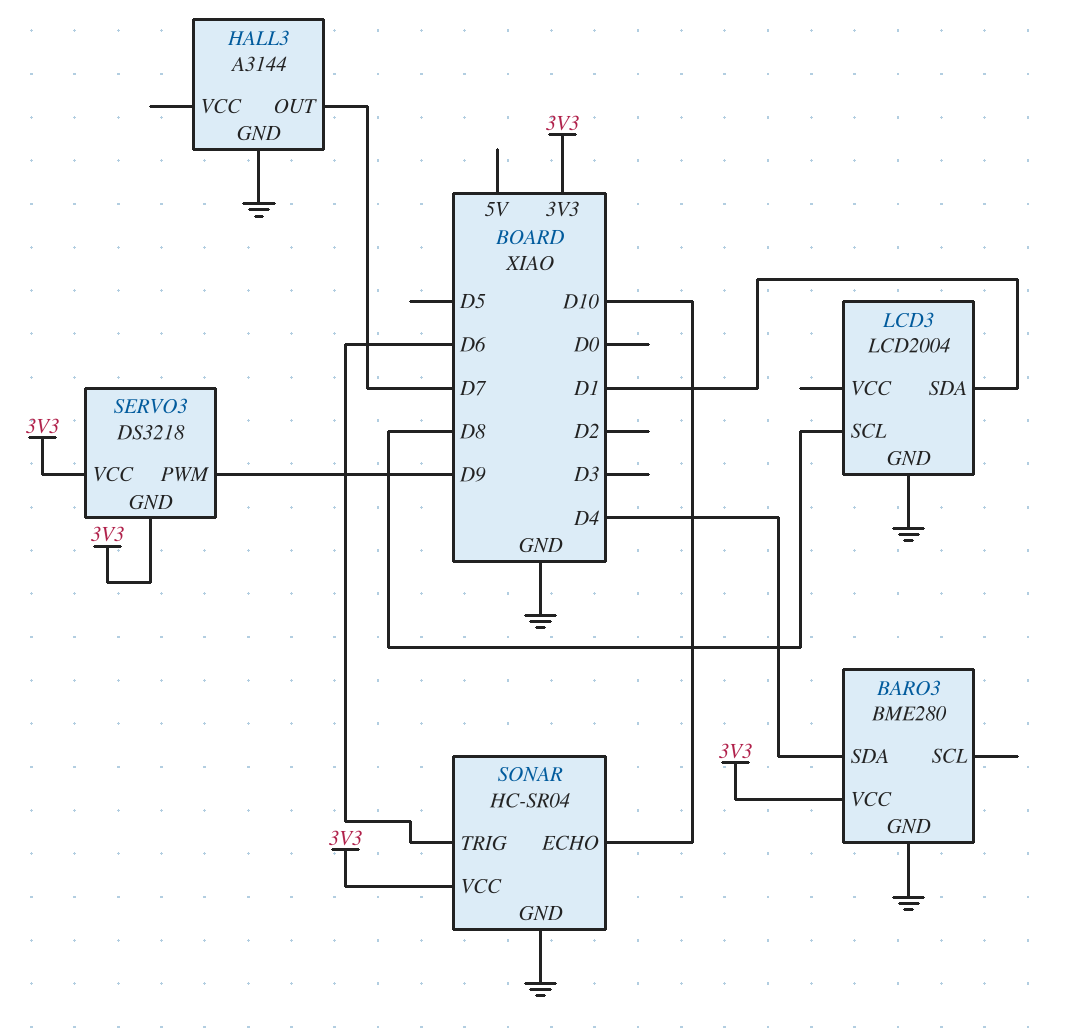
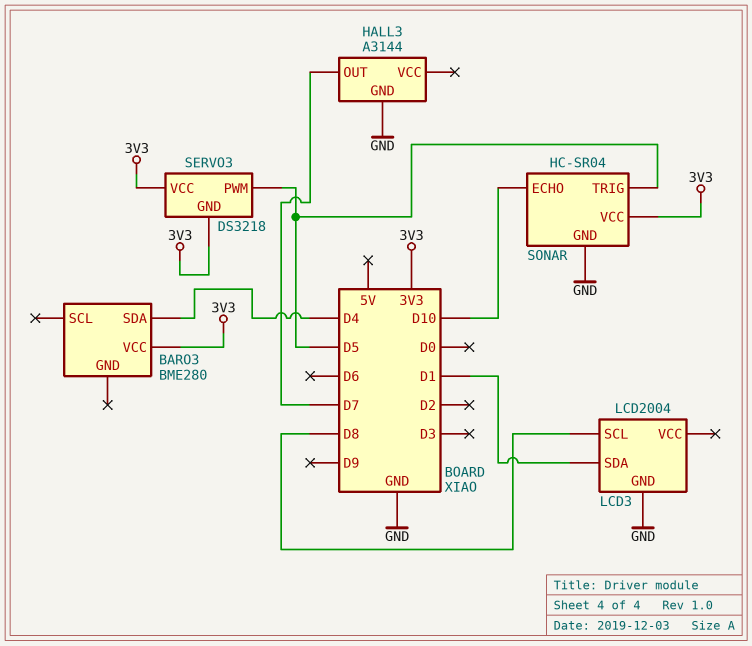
BARO3 pin GND: GND -> none
SERVO3 pin PWM: D9 -> D5
SONAR pin TRIG: D6 -> D5

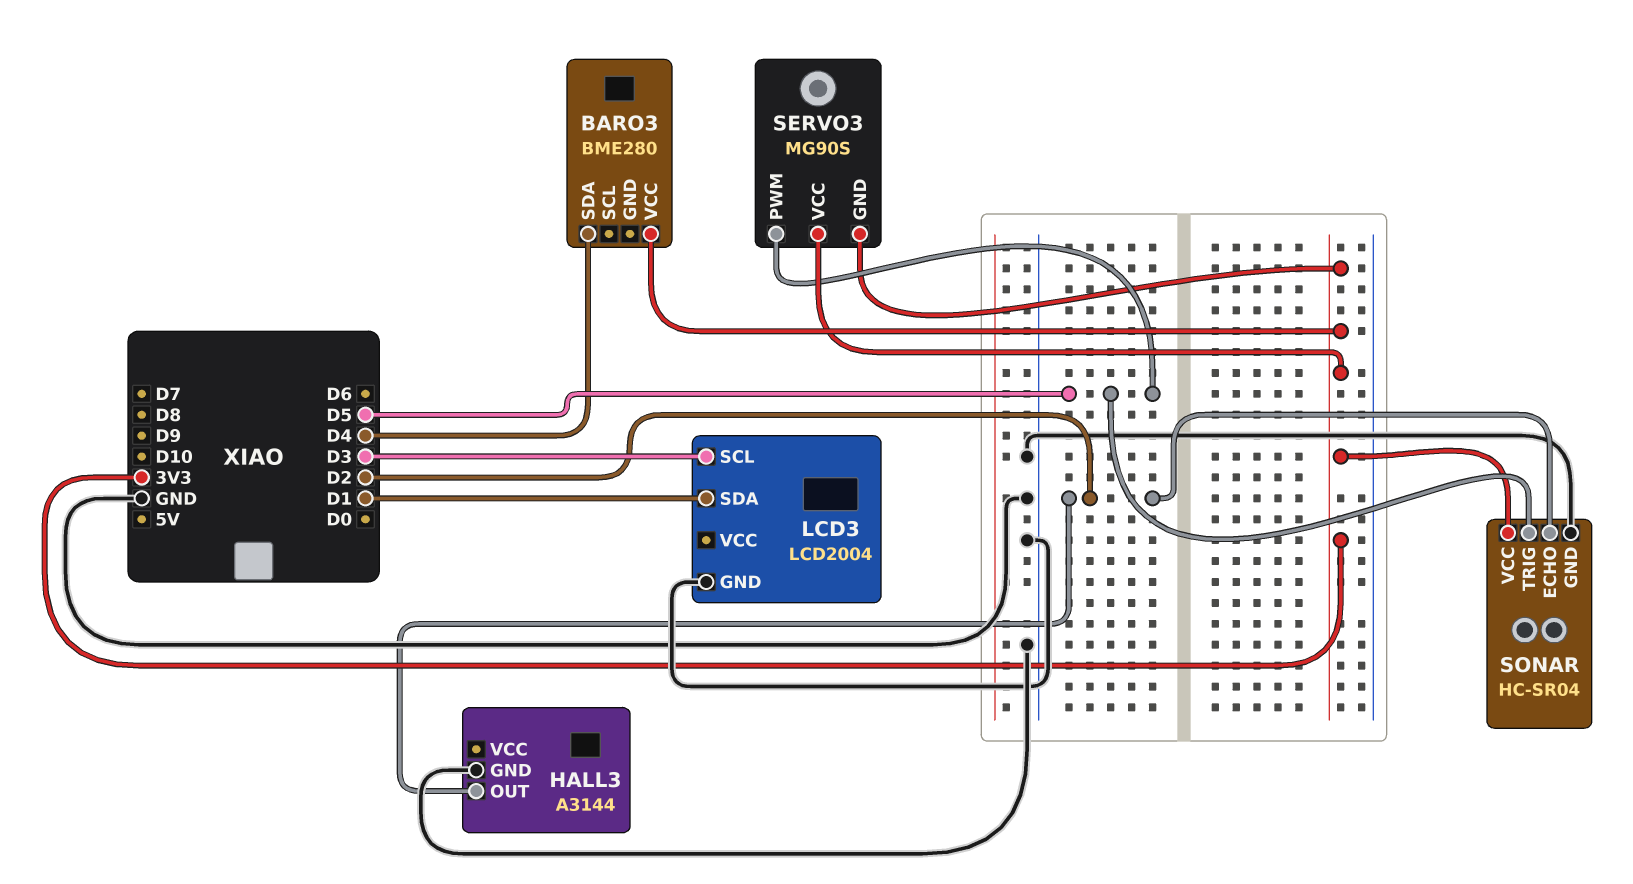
HALL3 pin OUT: D7 -> D2
LCD3 pin SCL: D8 -> D3
SERVO3: DS3218 -> MG90S
SONAR pin ECHO: D10 -> D2

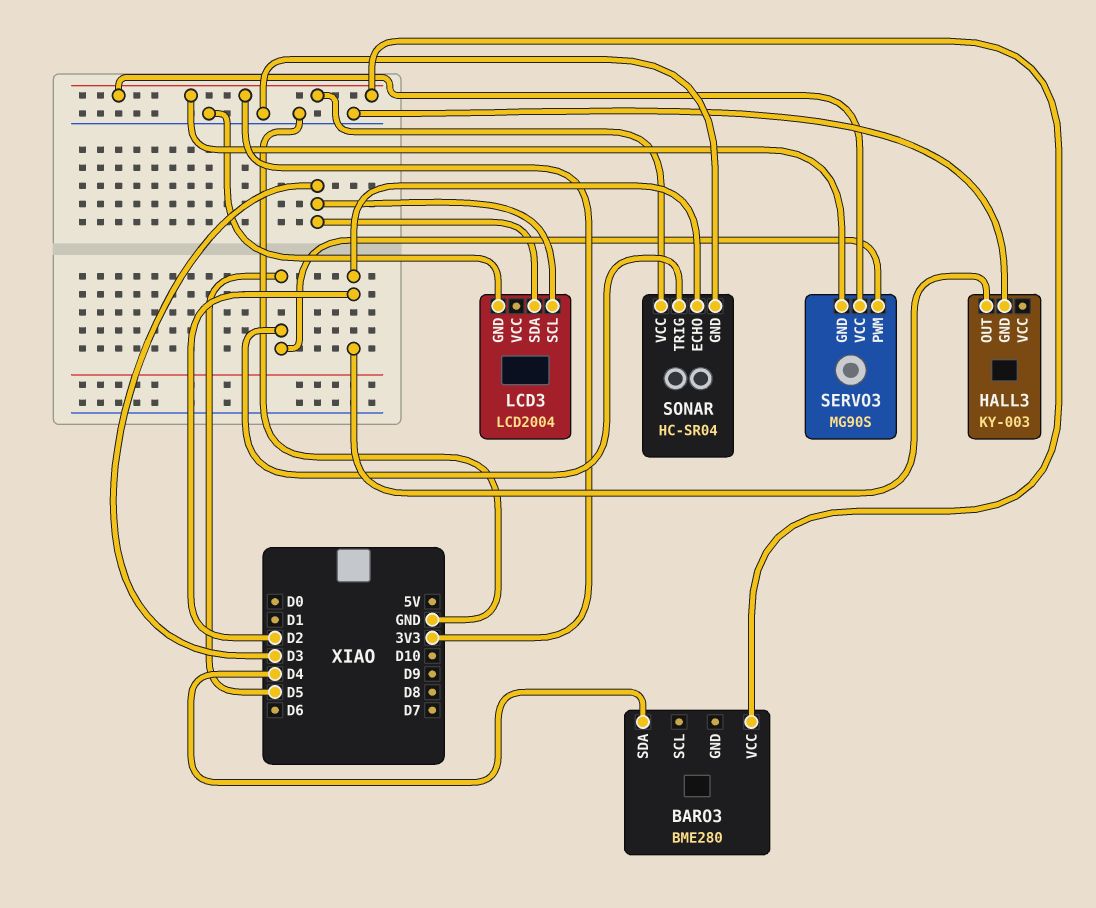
HALL3: A3144 -> KY-003
LCD3 pin SDA: D1 -> D3

